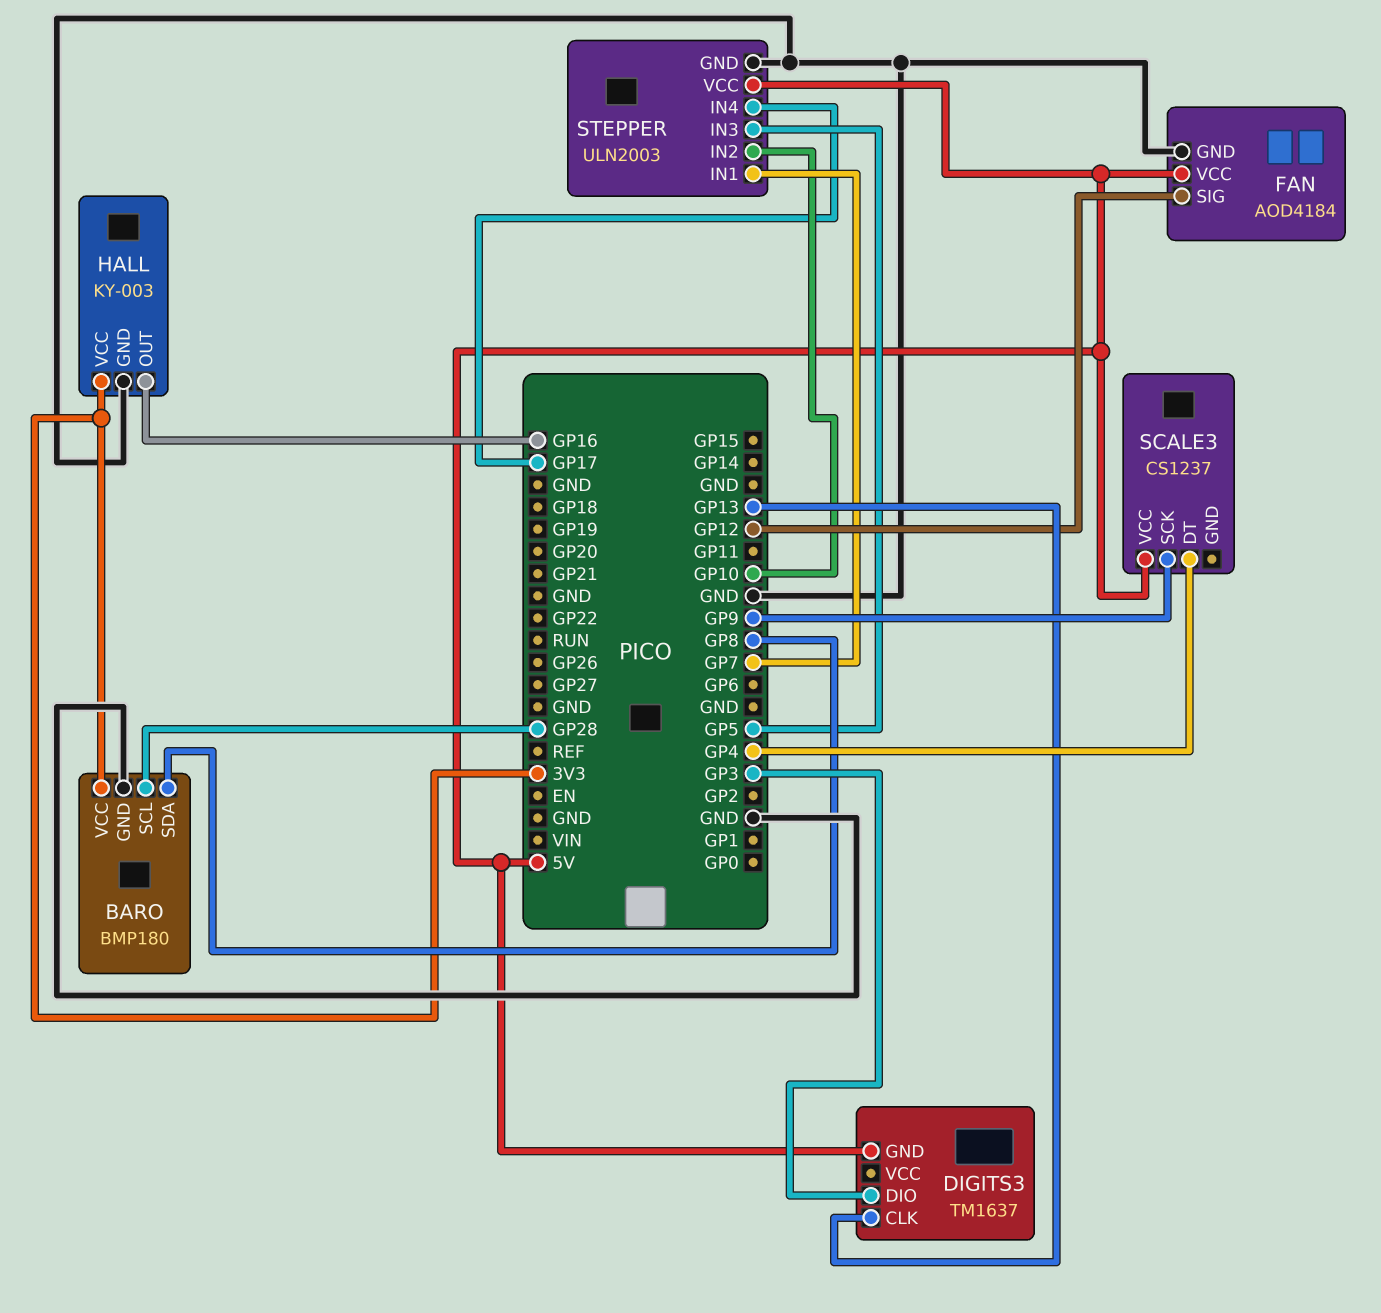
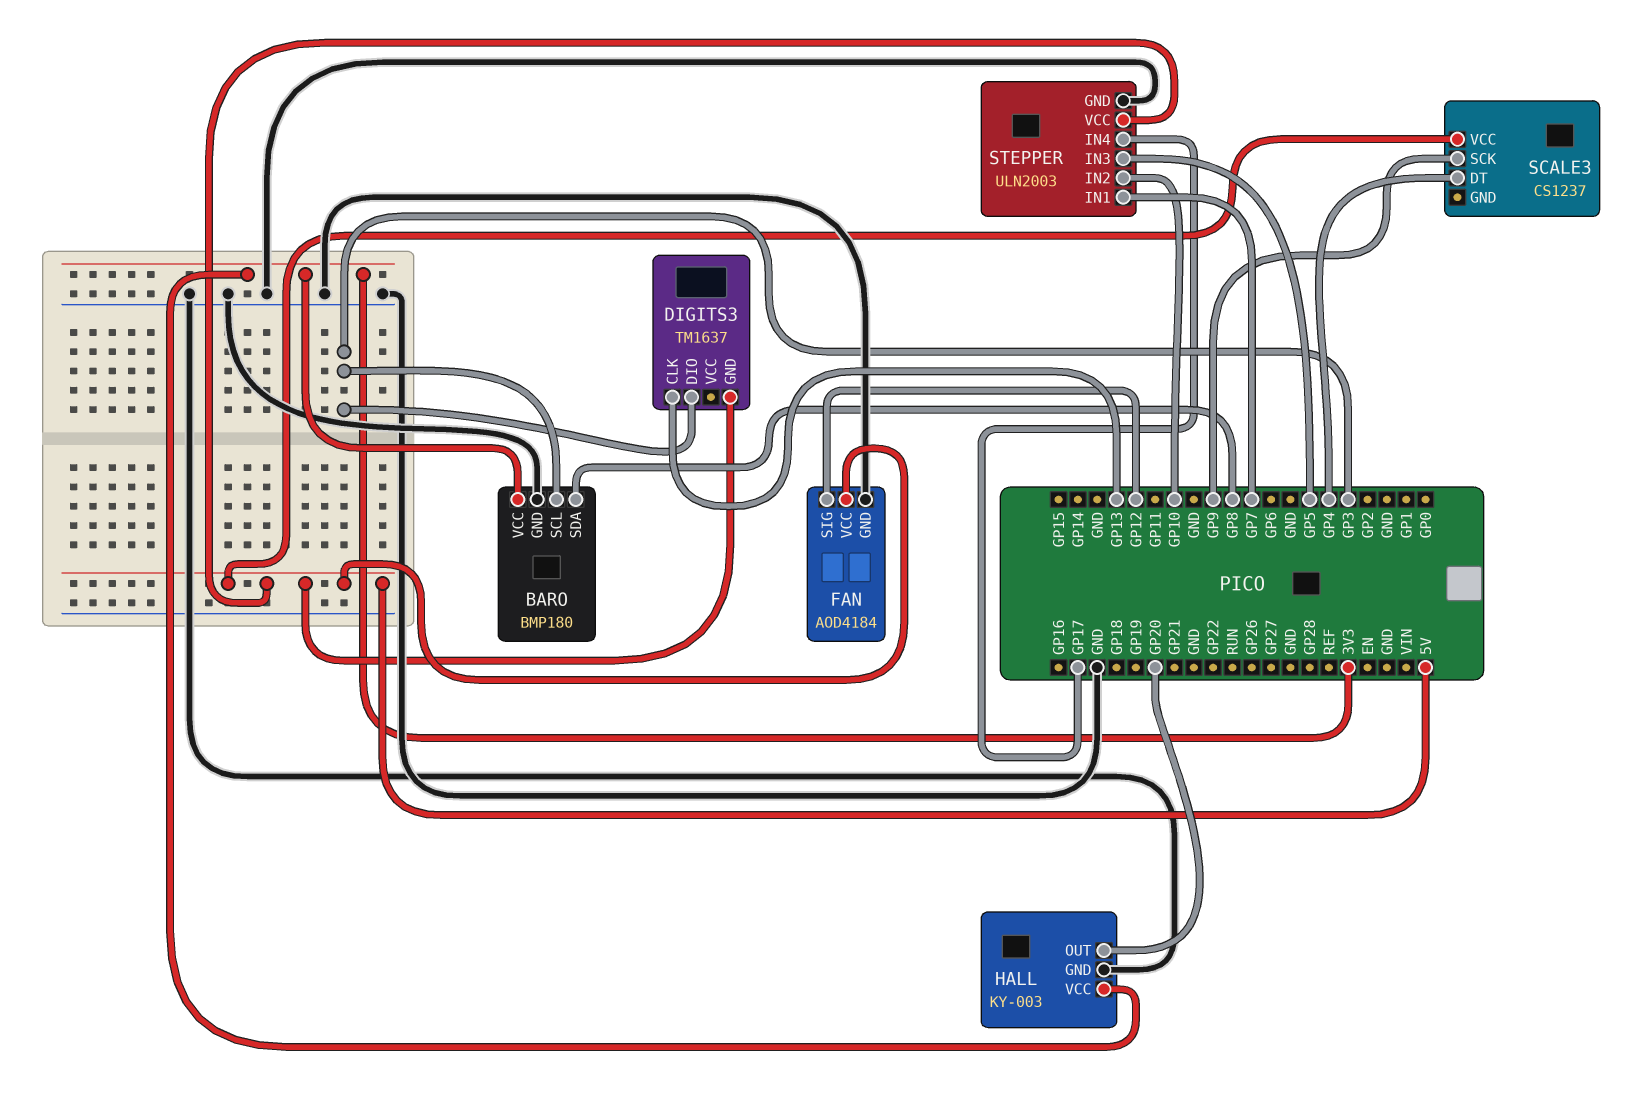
BARO pin SCL: GP28 -> GP3
HALL pin OUT: GP16 -> GP20

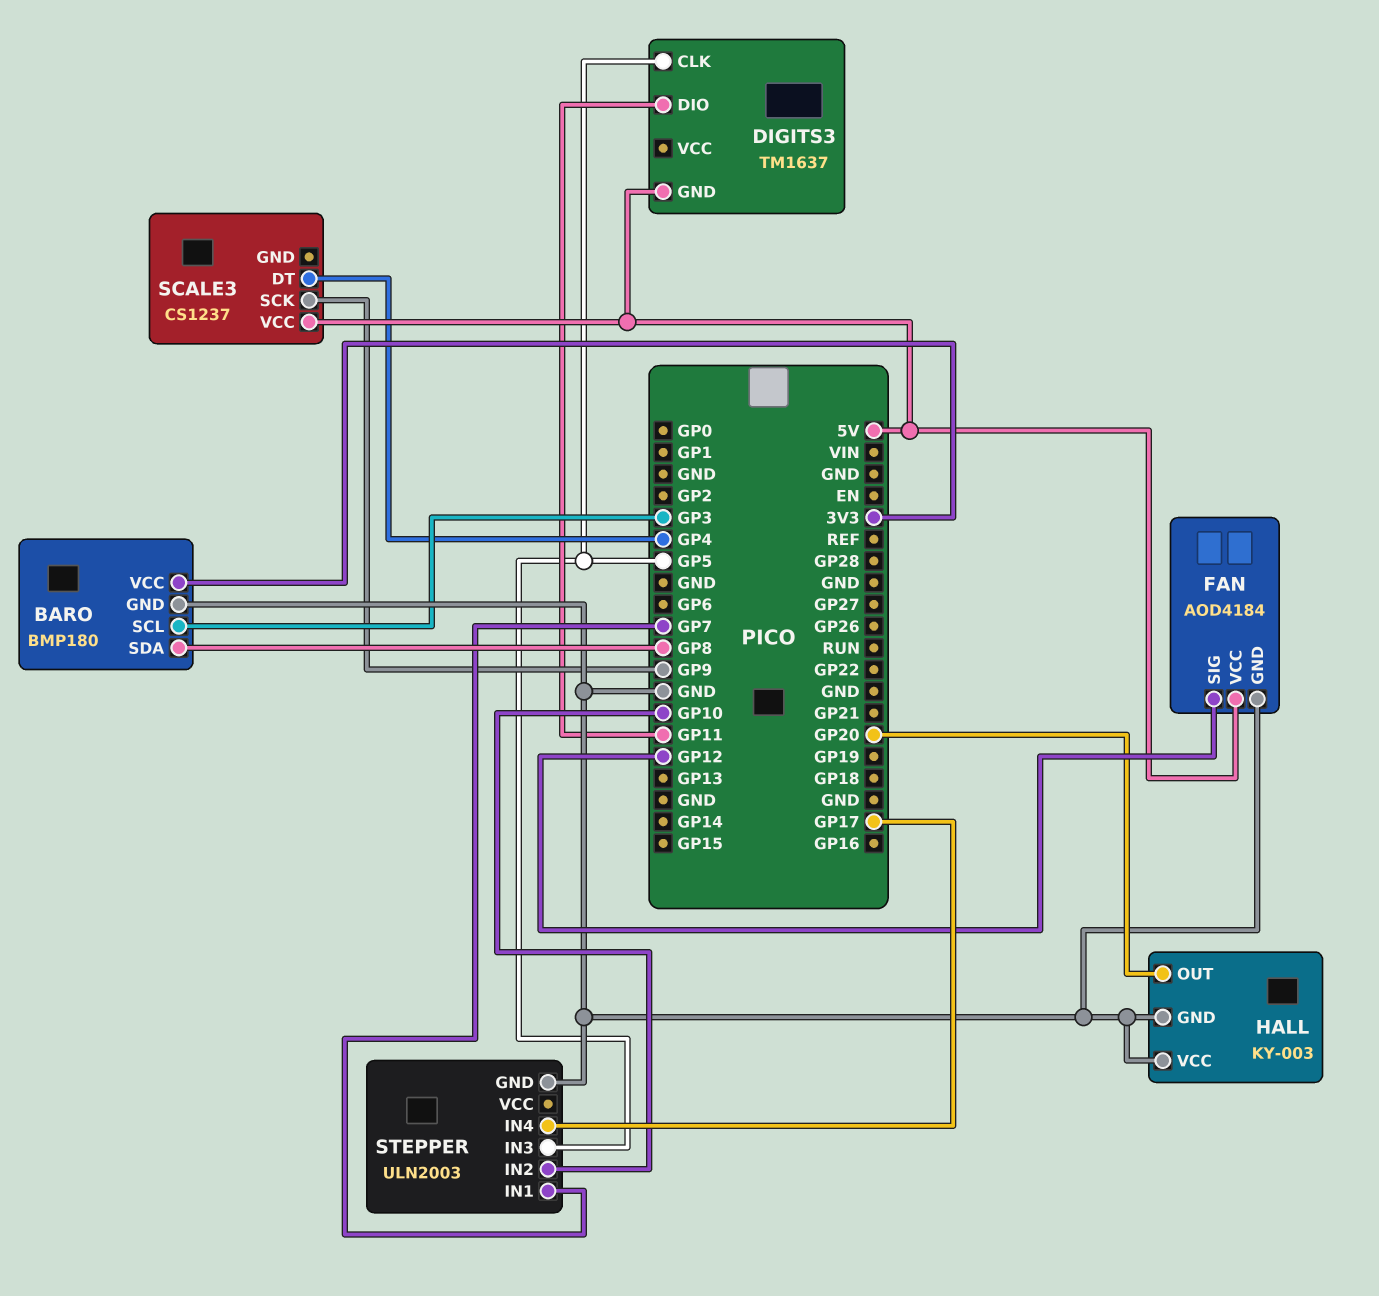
DIGITS3 pin CLK: GP13 -> GP5
DIGITS3 pin DIO: GP3 -> GP11
HALL pin VCC: 3V3 -> GND
STEPPER pin VCC: 5V -> none

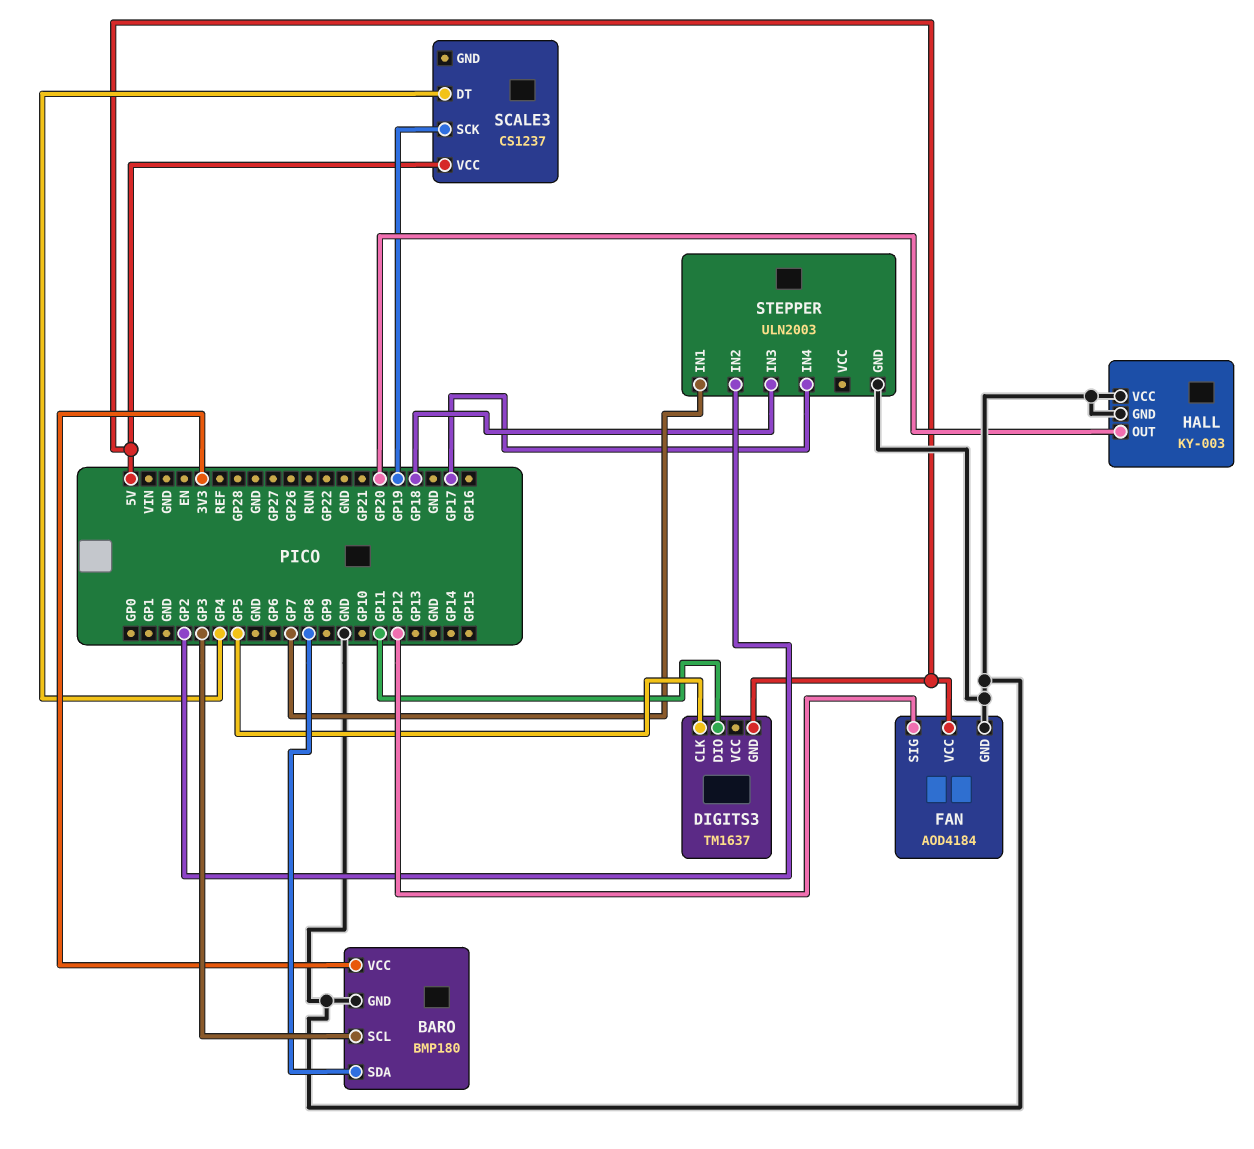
SCALE3 pin SCK: GP9 -> GP19
STEPPER pin IN2: GP10 -> GP2
STEPPER pin IN3: GP5 -> GP18

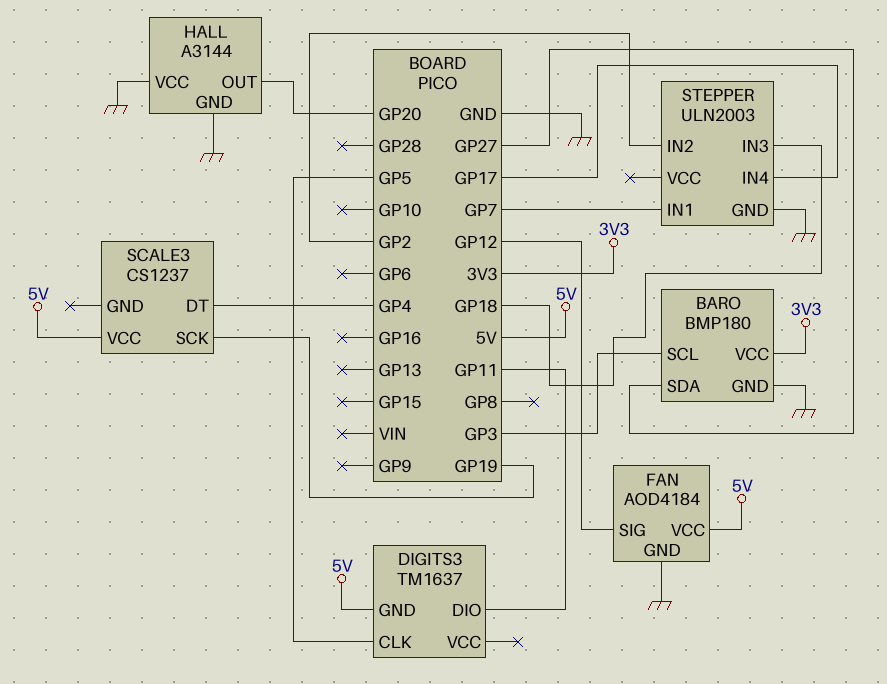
BARO pin SDA: GP8 -> GP27
HALL: KY-003 -> A3144

